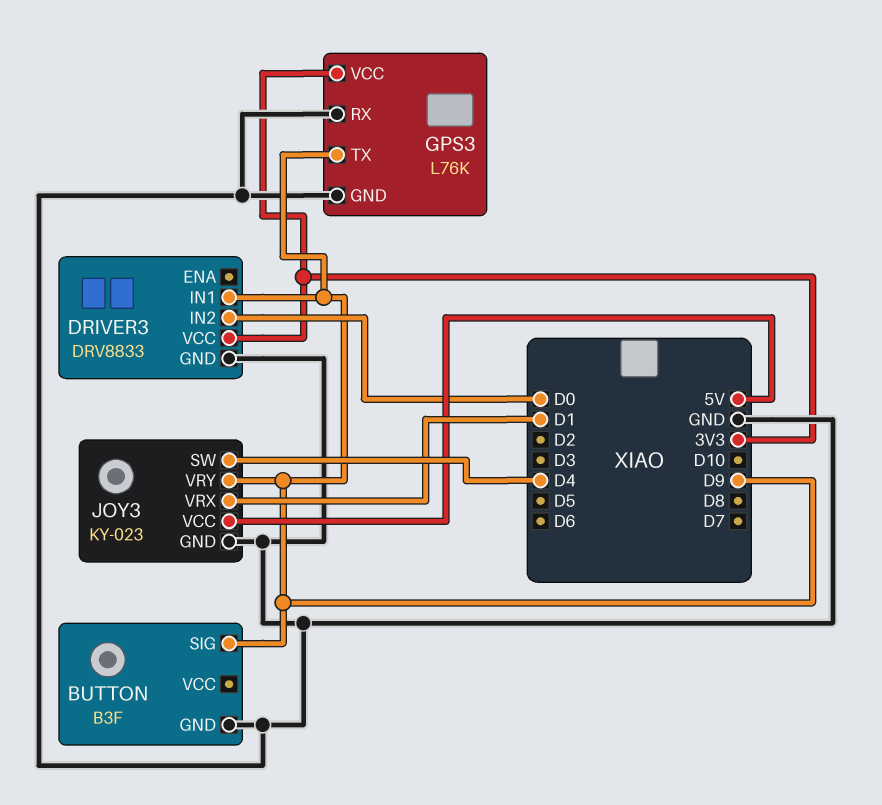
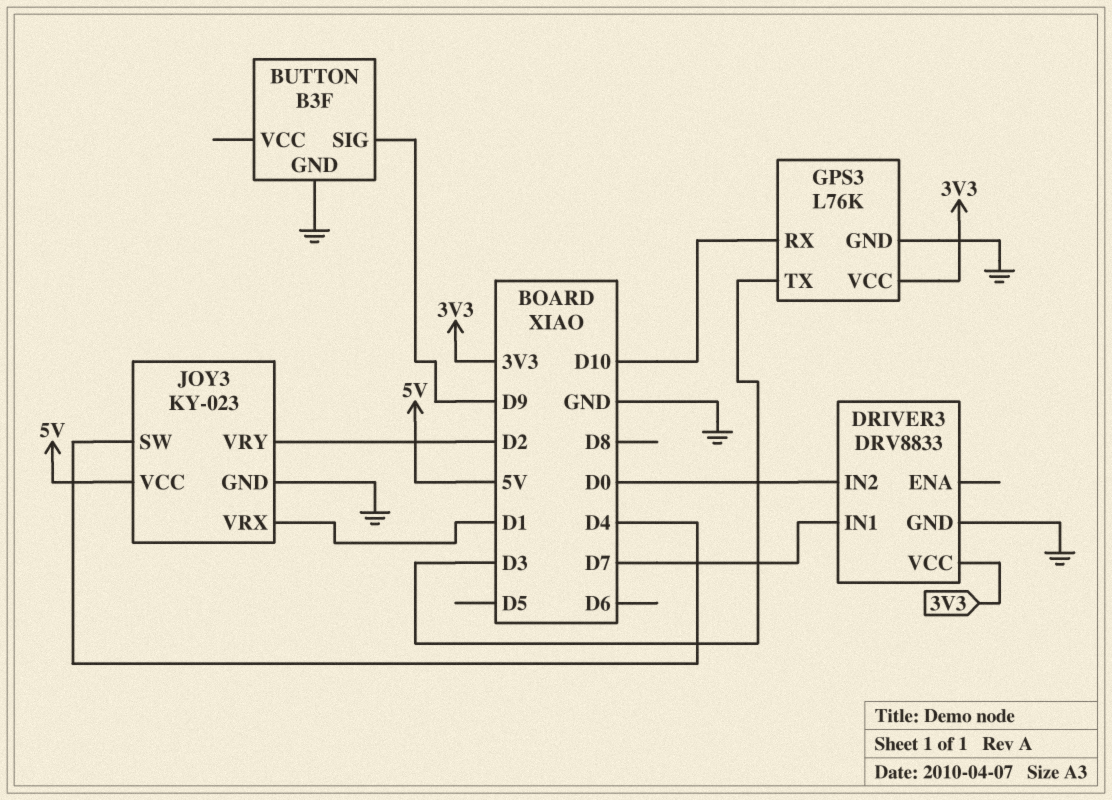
DRIVER3 pin IN1: D9 -> D7
GPS3 pin RX: GND -> D10
GPS3 pin TX: D9 -> D3
JOY3 pin VRY: D9 -> D2

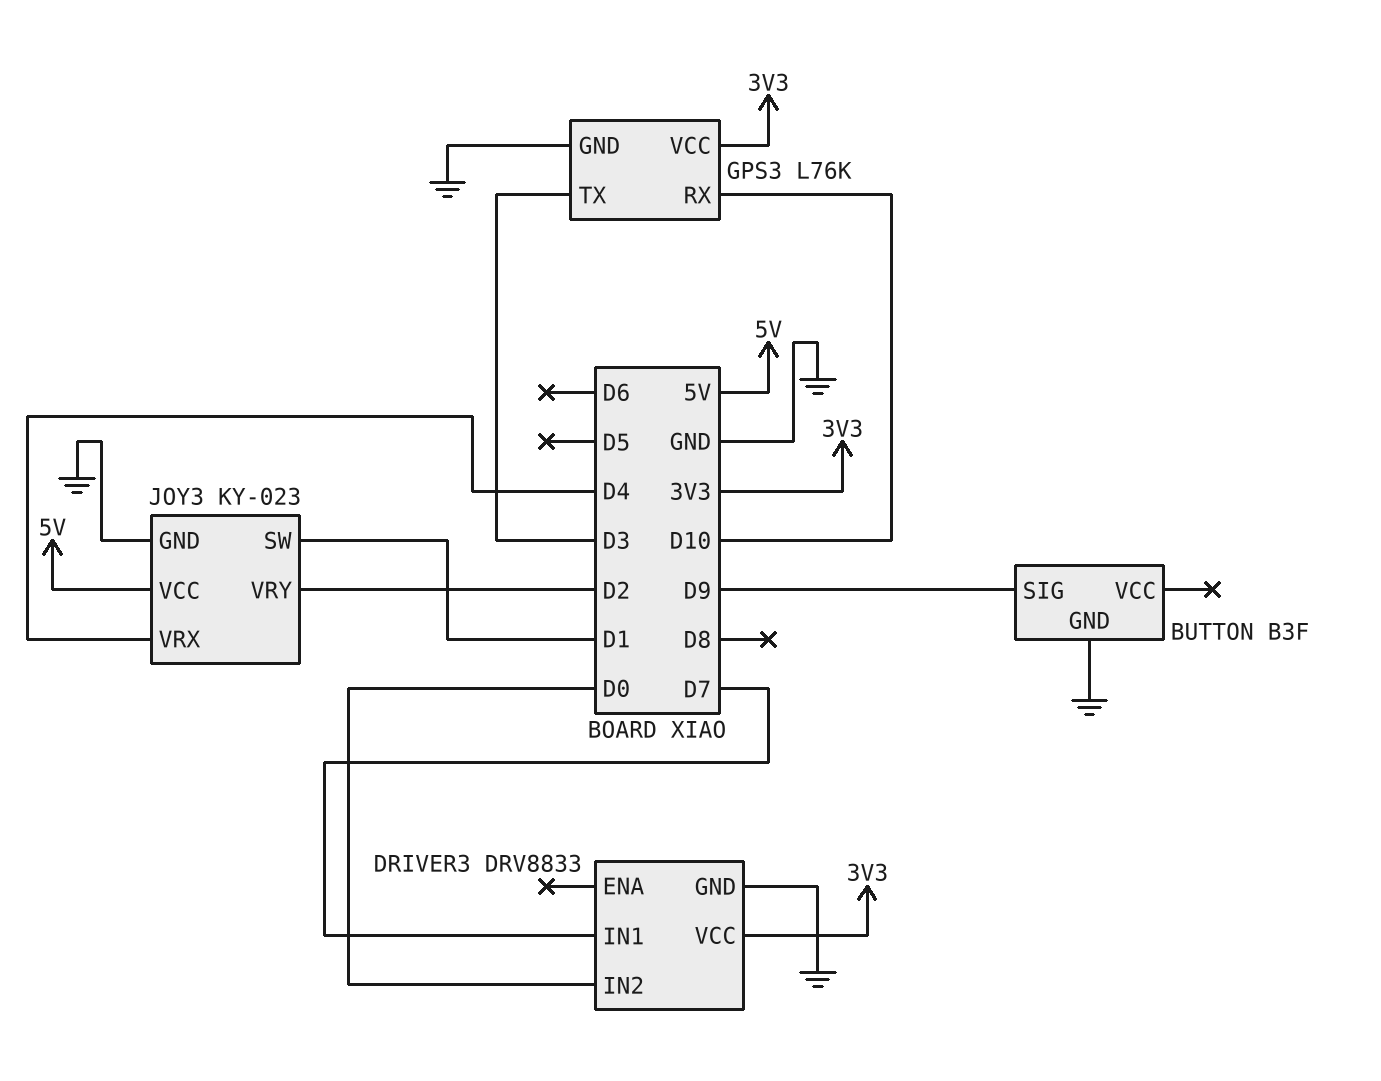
JOY3 pin SW: D4 -> D1
JOY3 pin VRX: D1 -> D4

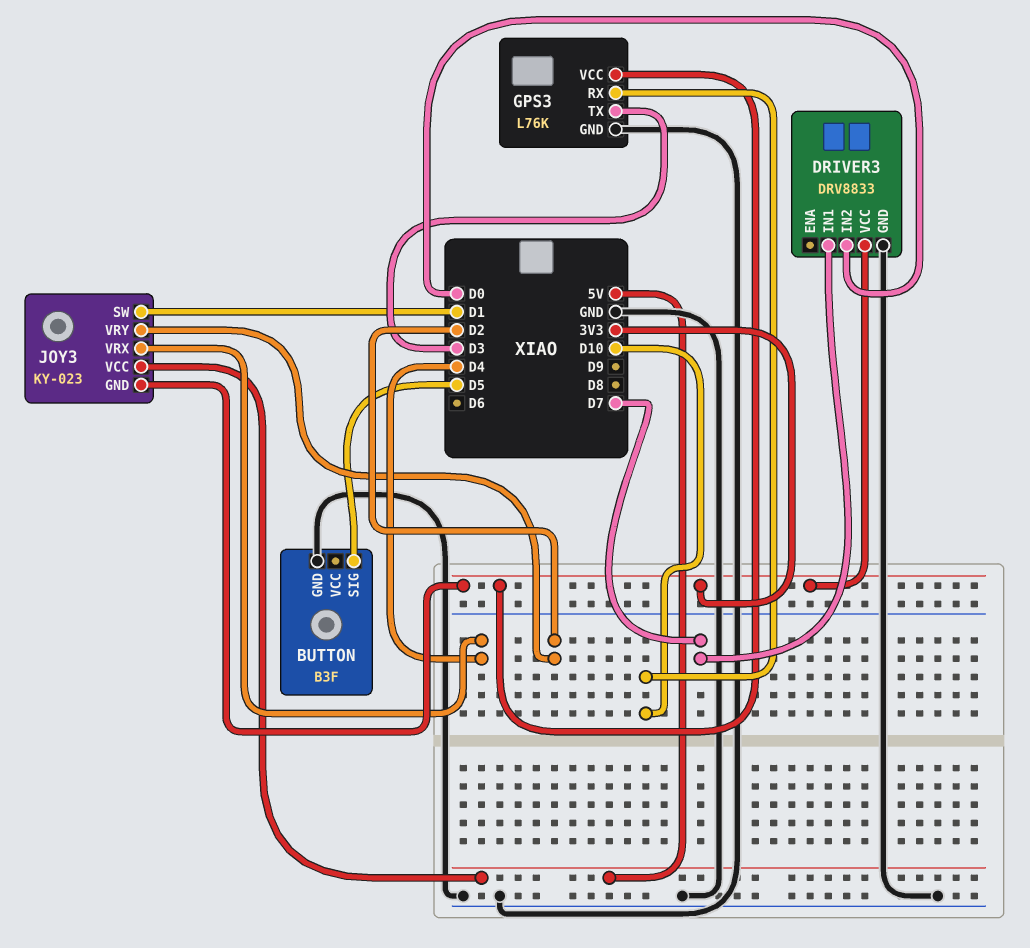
BUTTON pin SIG: D9 -> D5
JOY3 pin GND: GND -> 3V3

